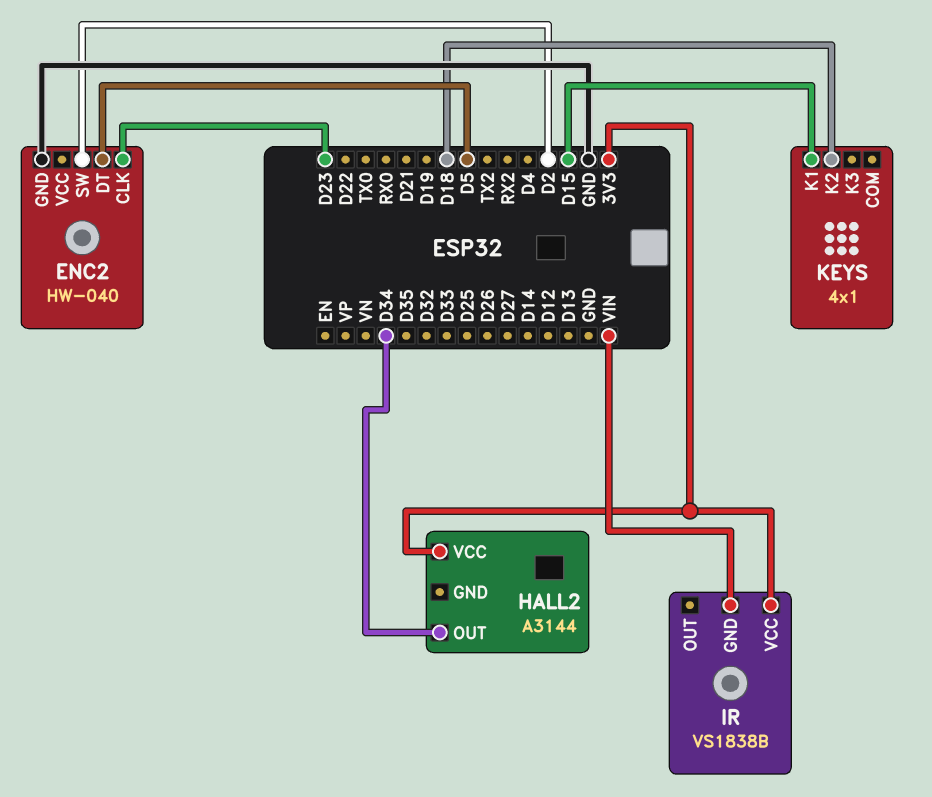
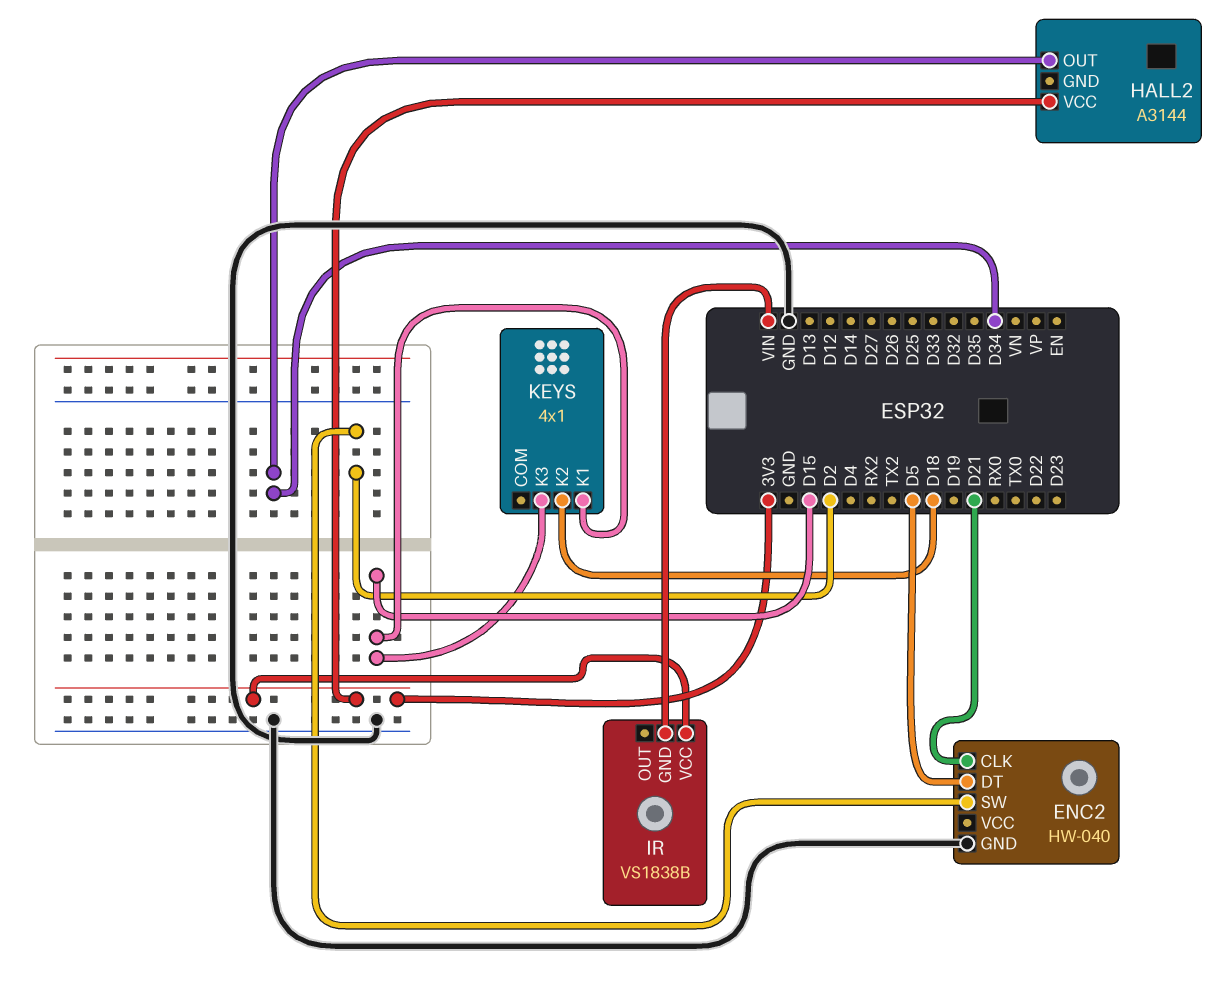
ENC2 pin CLK: D23 -> D21
KEYS pin K3: none -> D15

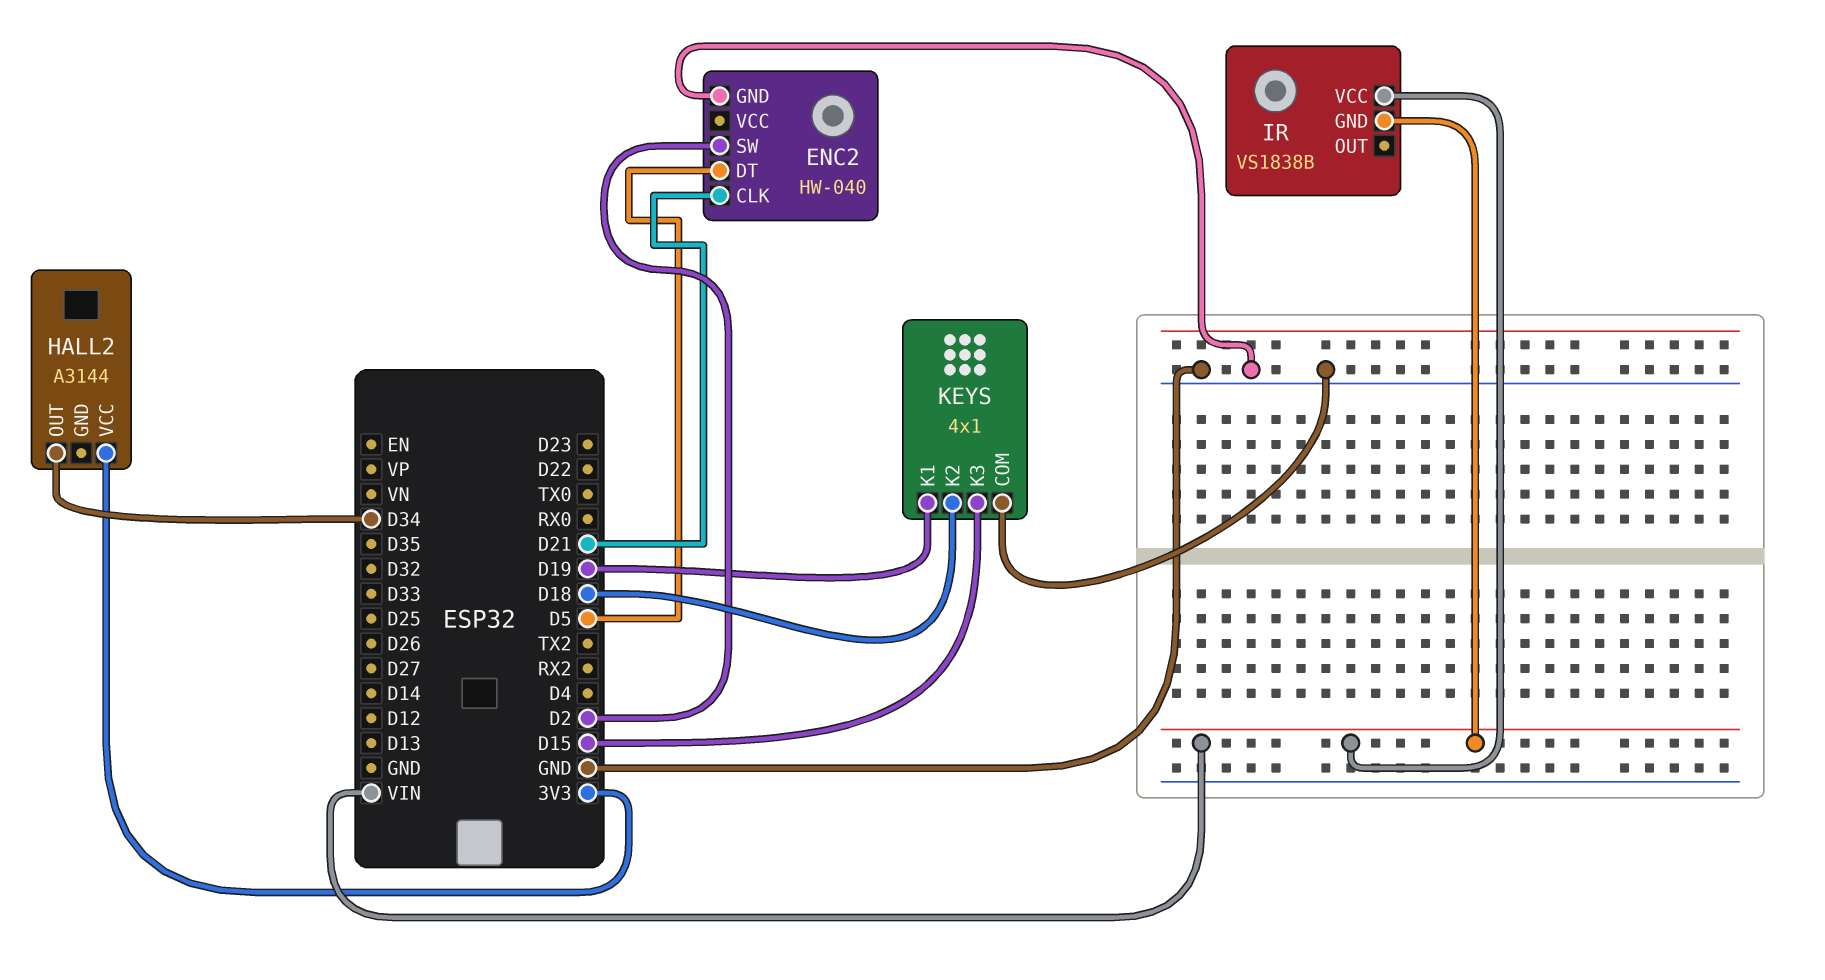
IR pin VCC: 3V3 -> VIN
KEYS pin COM: none -> GND
KEYS pin K1: D15 -> D19

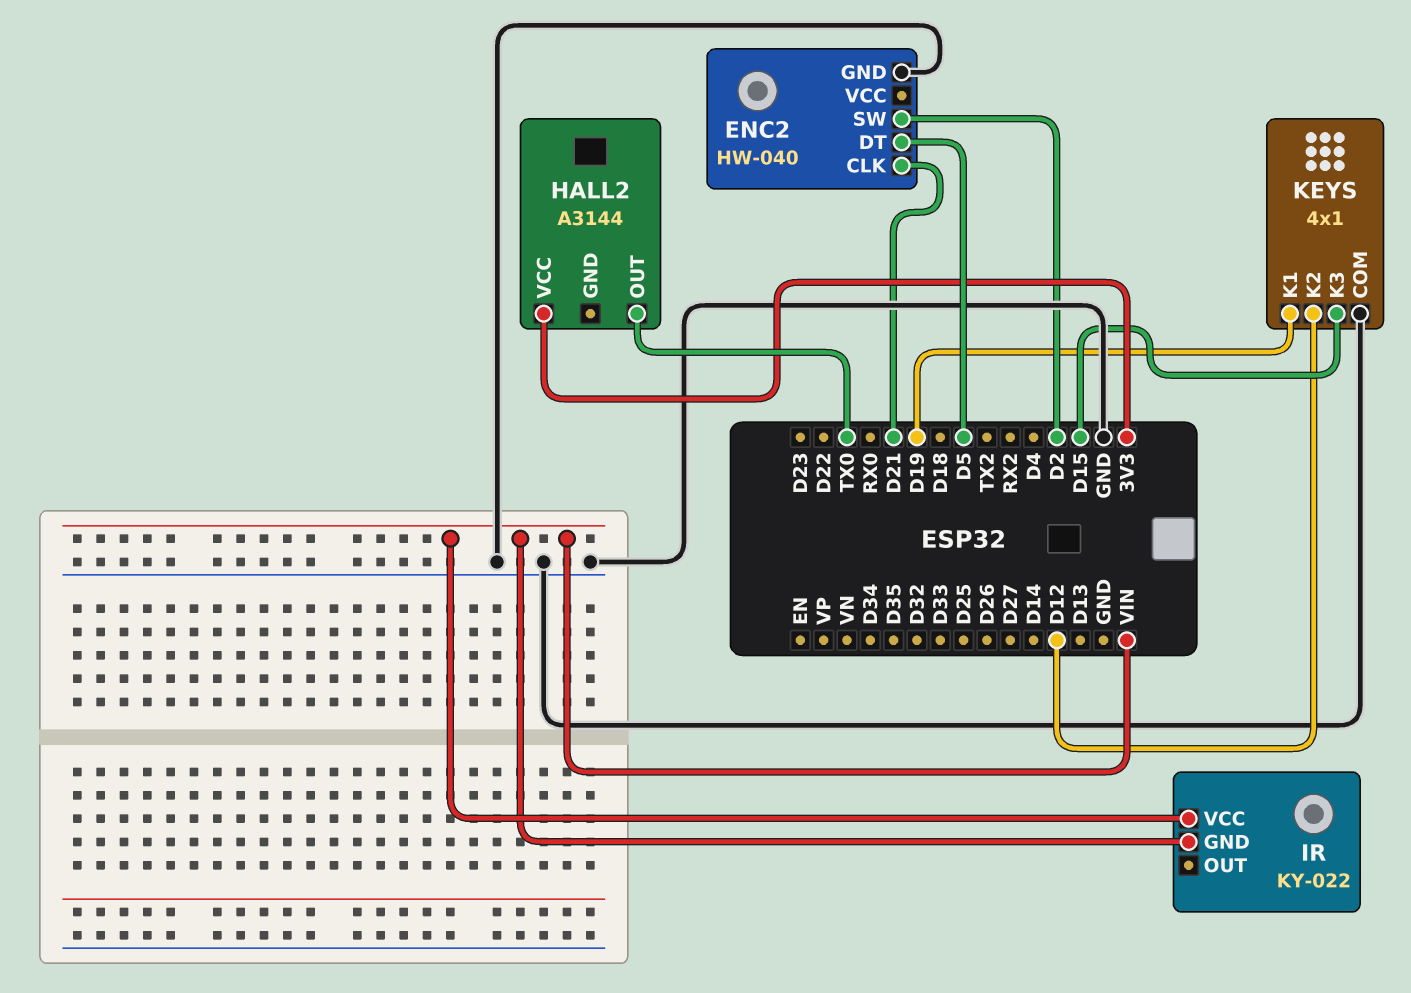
HALL2 pin OUT: D34 -> TX0
IR: VS1838B -> KY-022
KEYS pin K2: D18 -> D12

